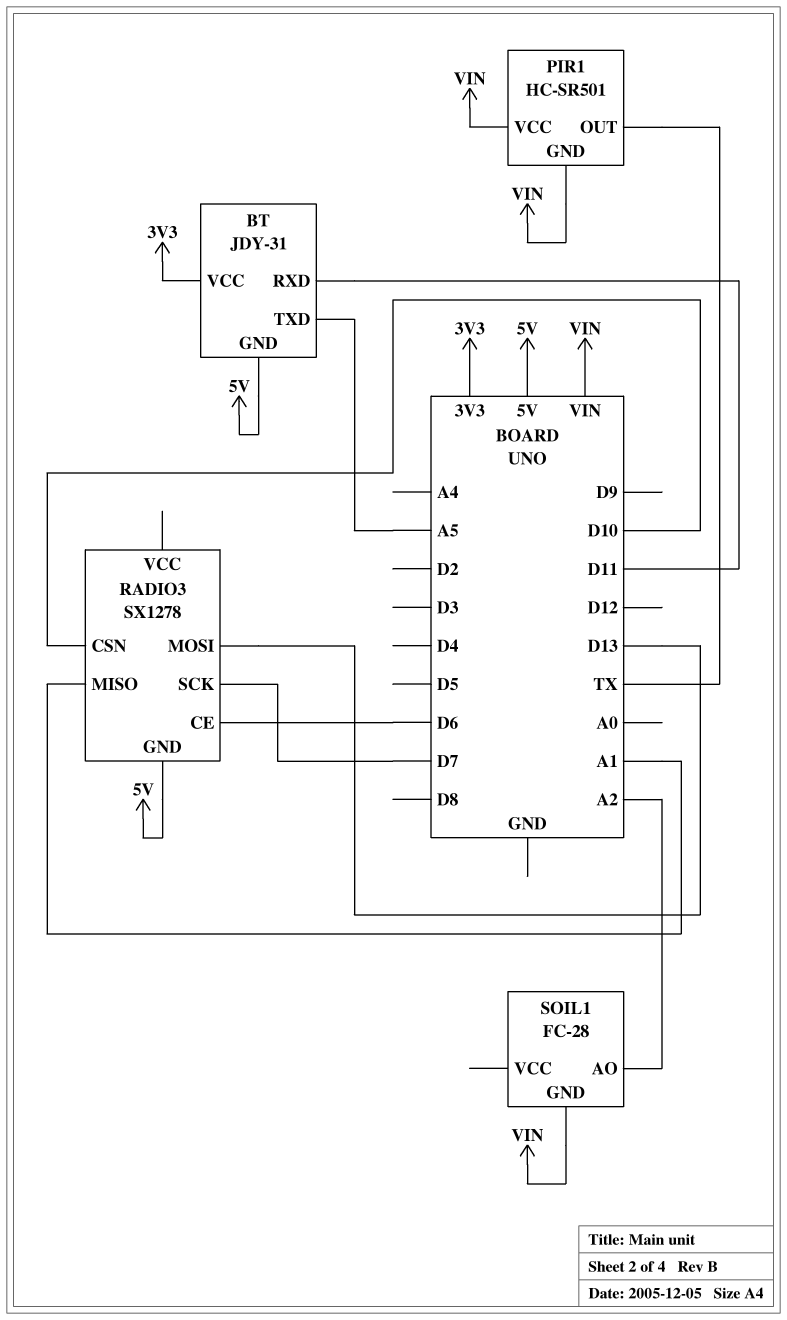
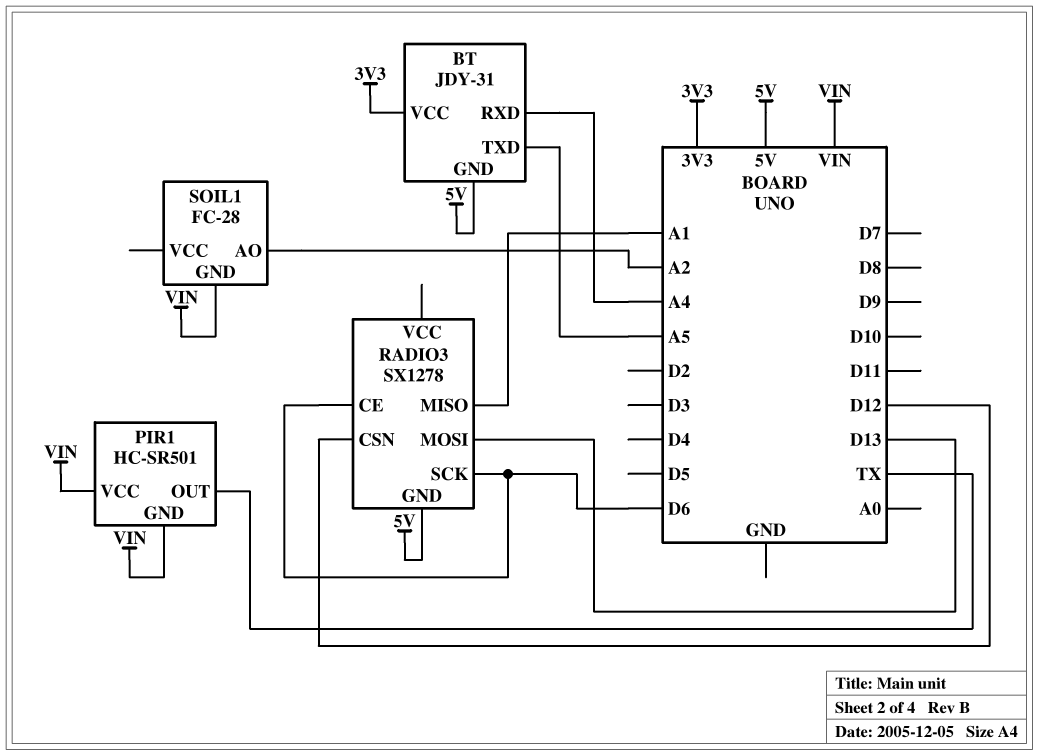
BT pin RXD: D11 -> A4
RADIO3 pin CSN: D10 -> D12
RADIO3 pin SCK: D7 -> D6

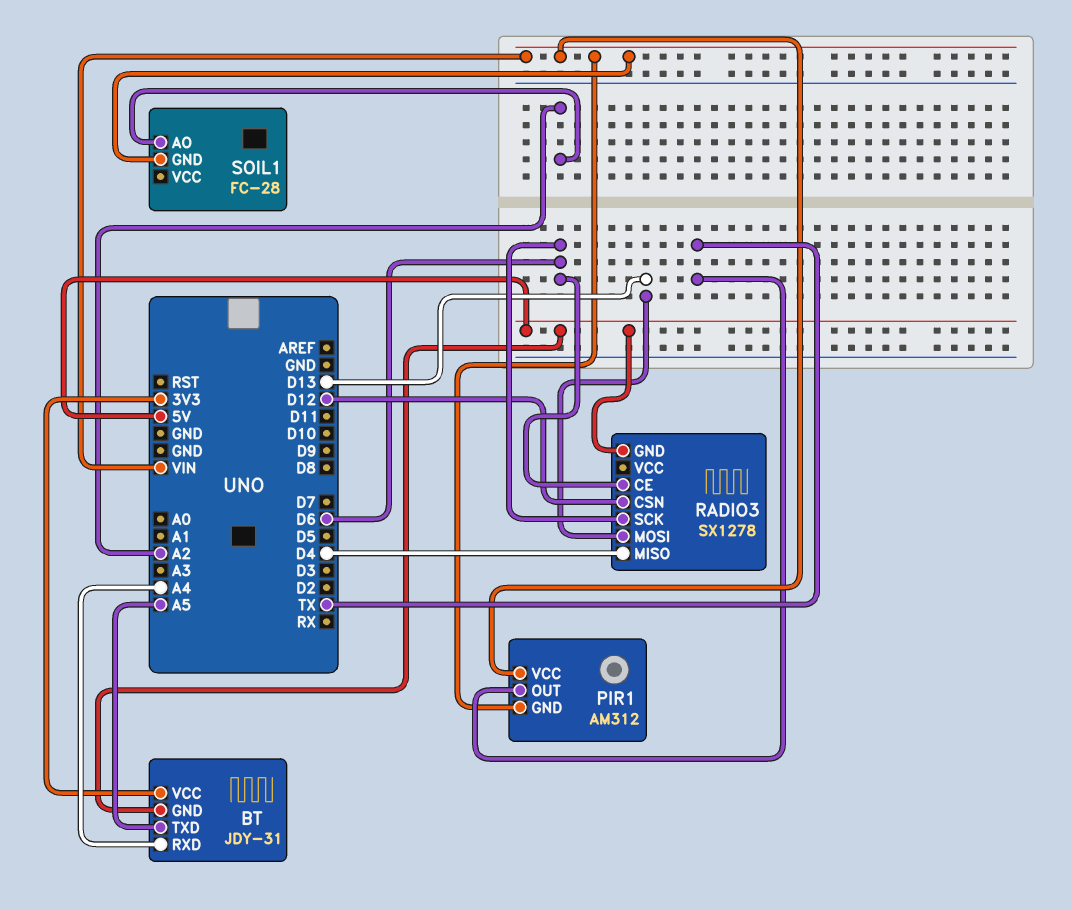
PIR1: HC-SR501 -> AM312
RADIO3 pin MISO: A1 -> D4

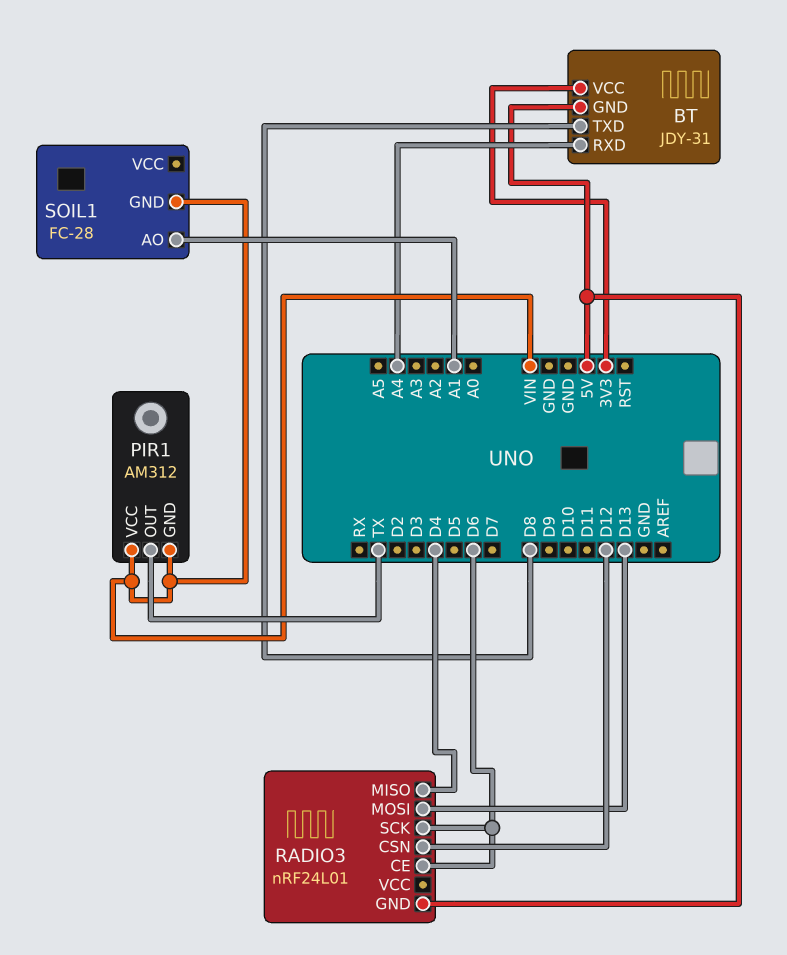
BT pin TXD: A5 -> D8
RADIO3: SX1278 -> nRF24L01
SOIL1 pin AO: A2 -> A1

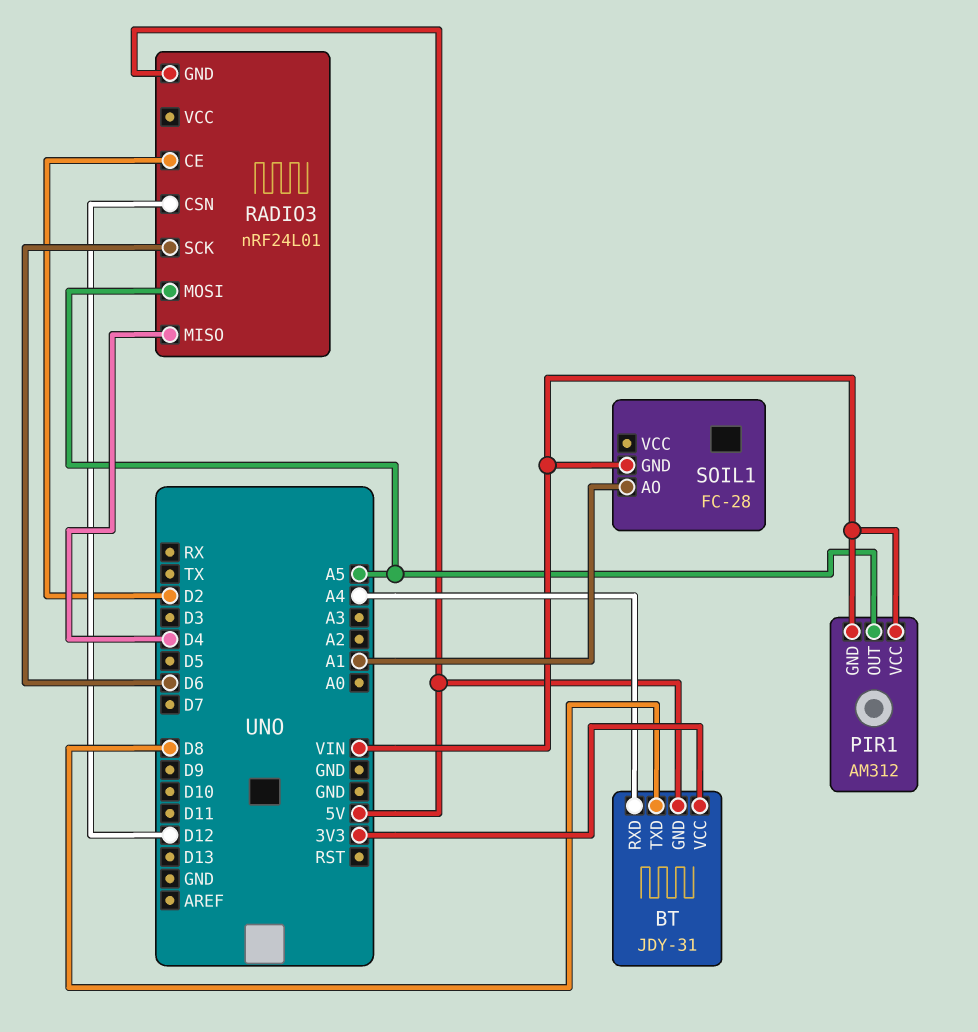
PIR1 pin OUT: TX -> A5
RADIO3 pin CE: D6 -> D2
RADIO3 pin MOSI: D13 -> A5

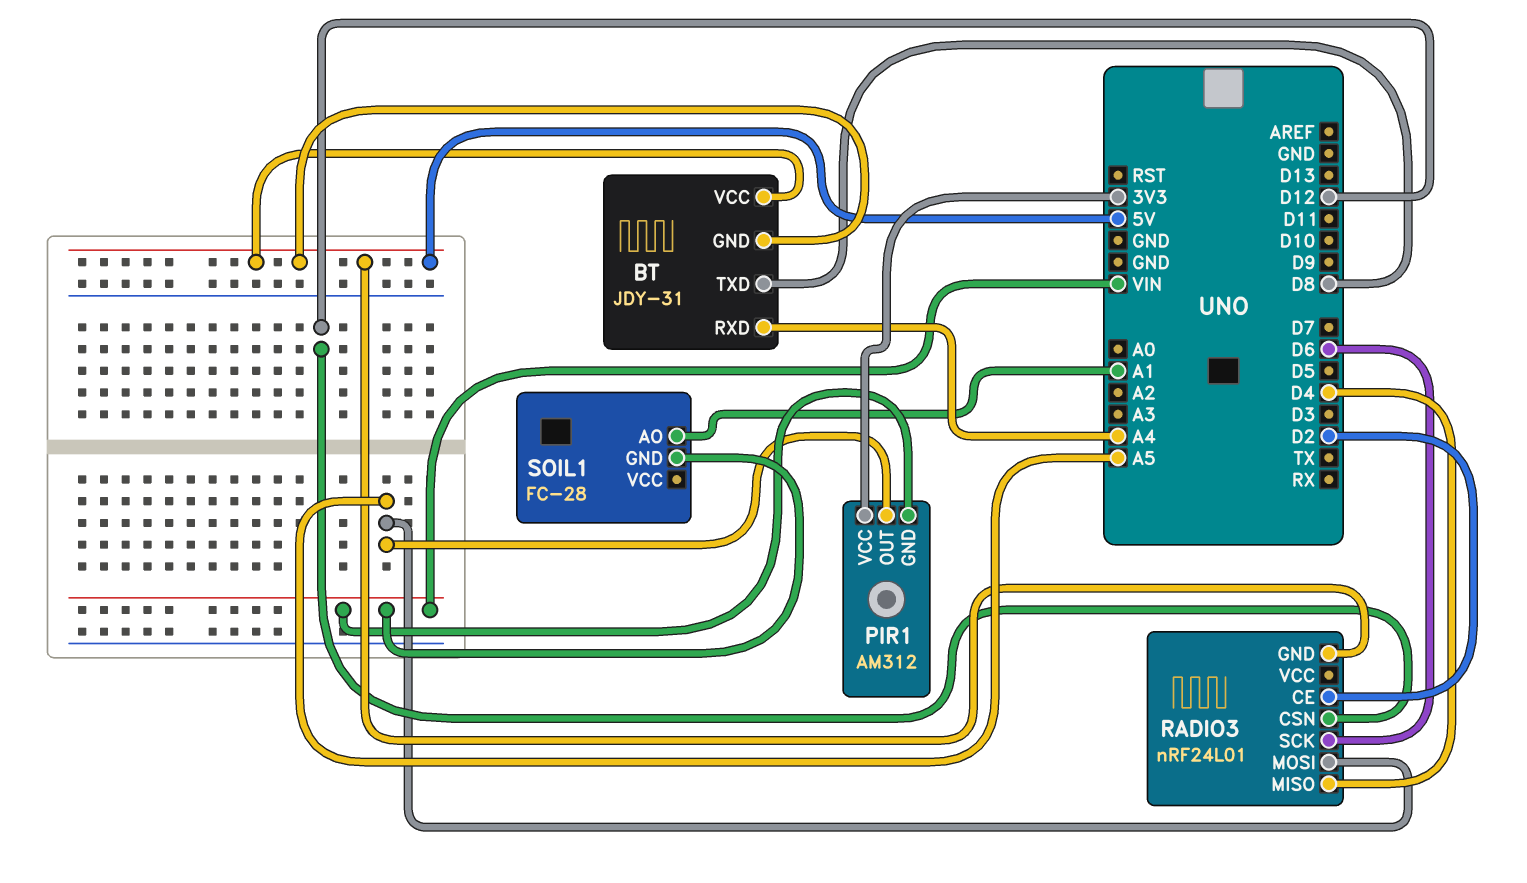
BT pin VCC: 3V3 -> 5V
PIR1 pin VCC: VIN -> 3V3

